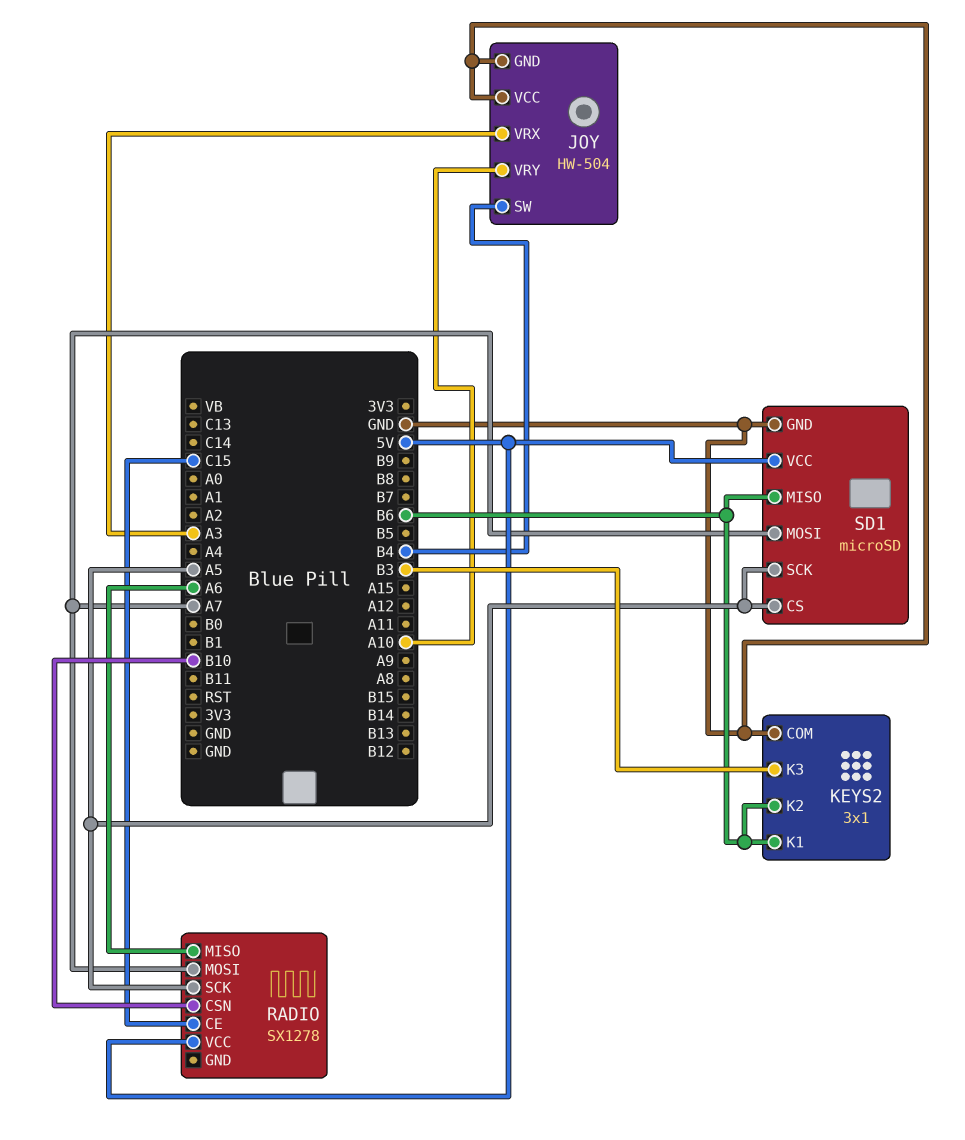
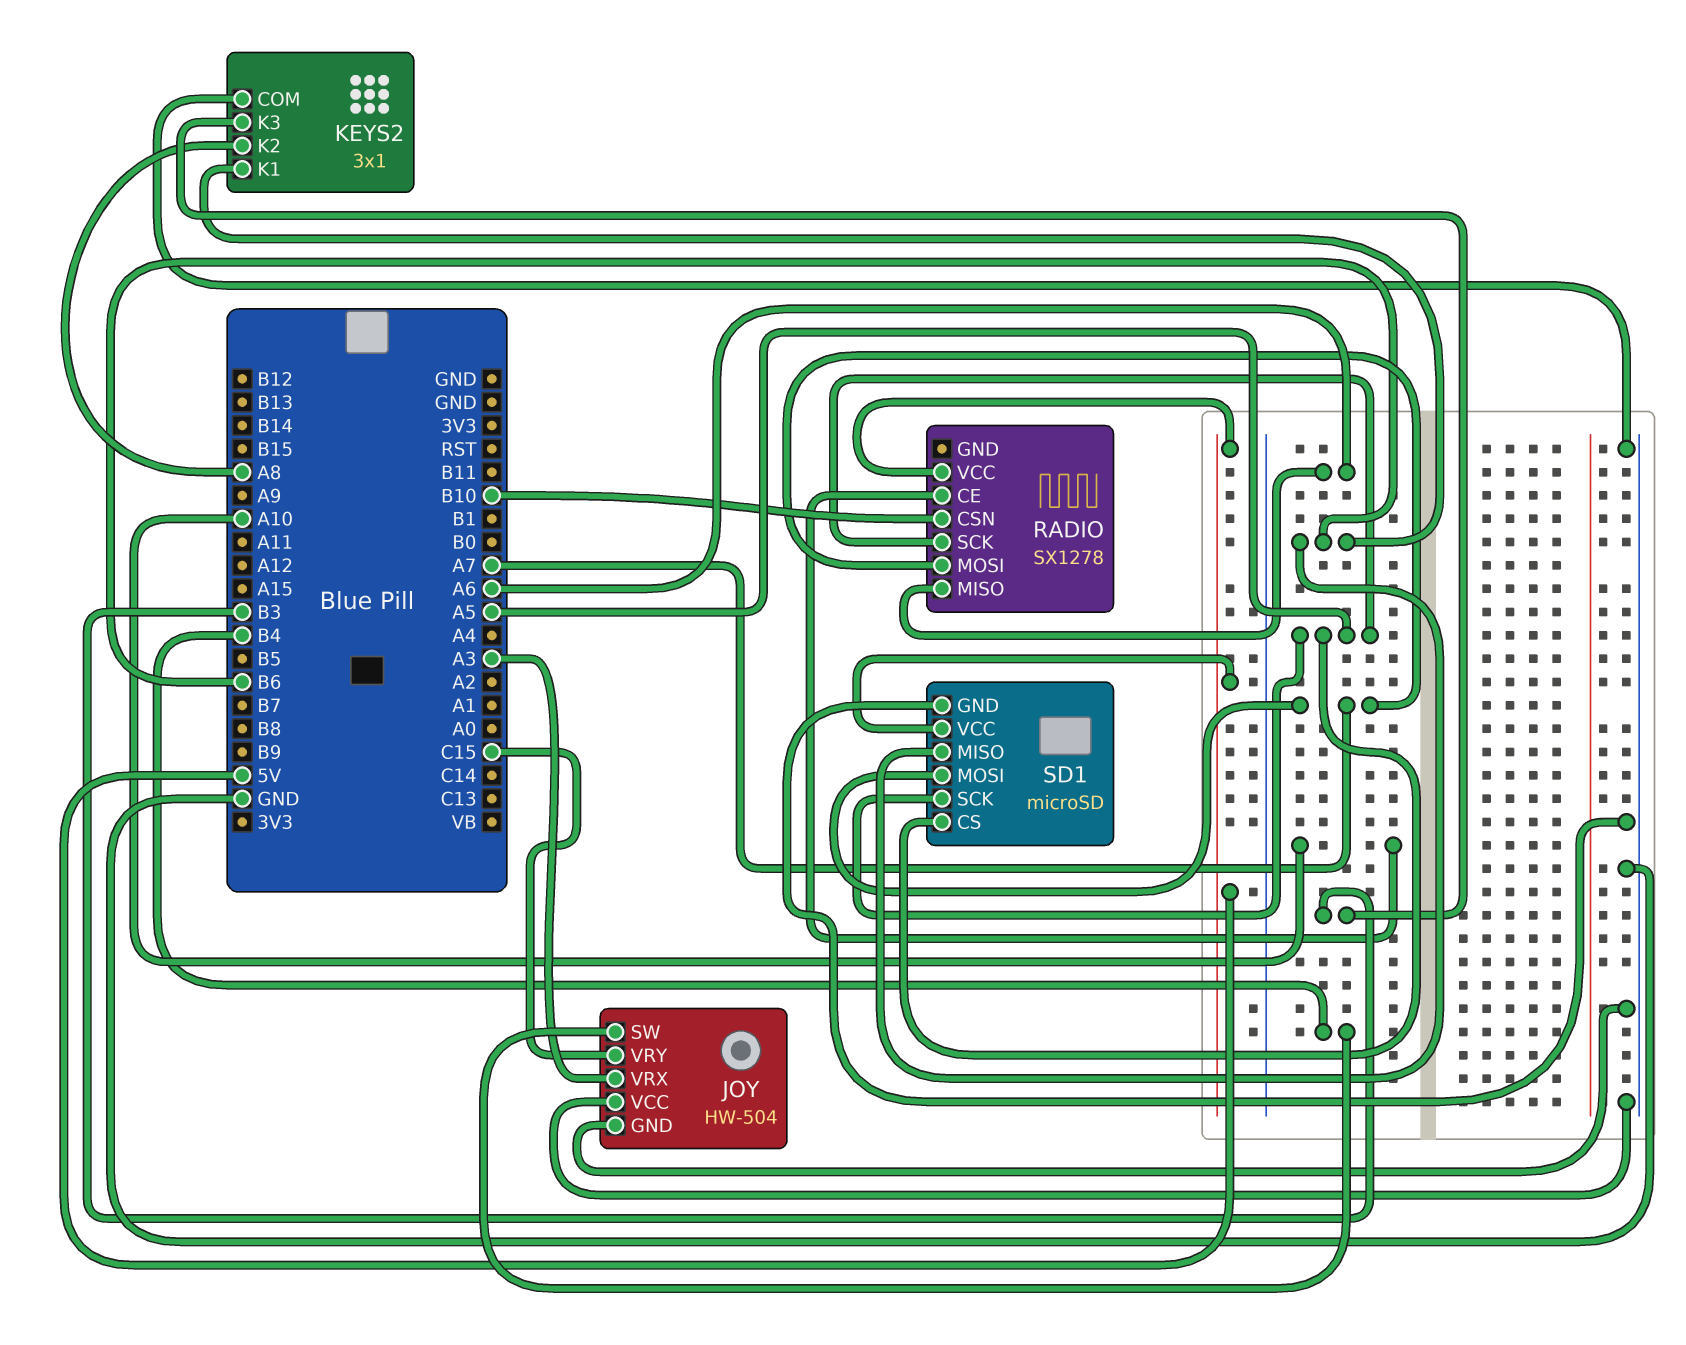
JOY pin VRY: A10 -> C15
KEYS2 pin K2: B6 -> A8
RADIO pin CE: C15 -> A10

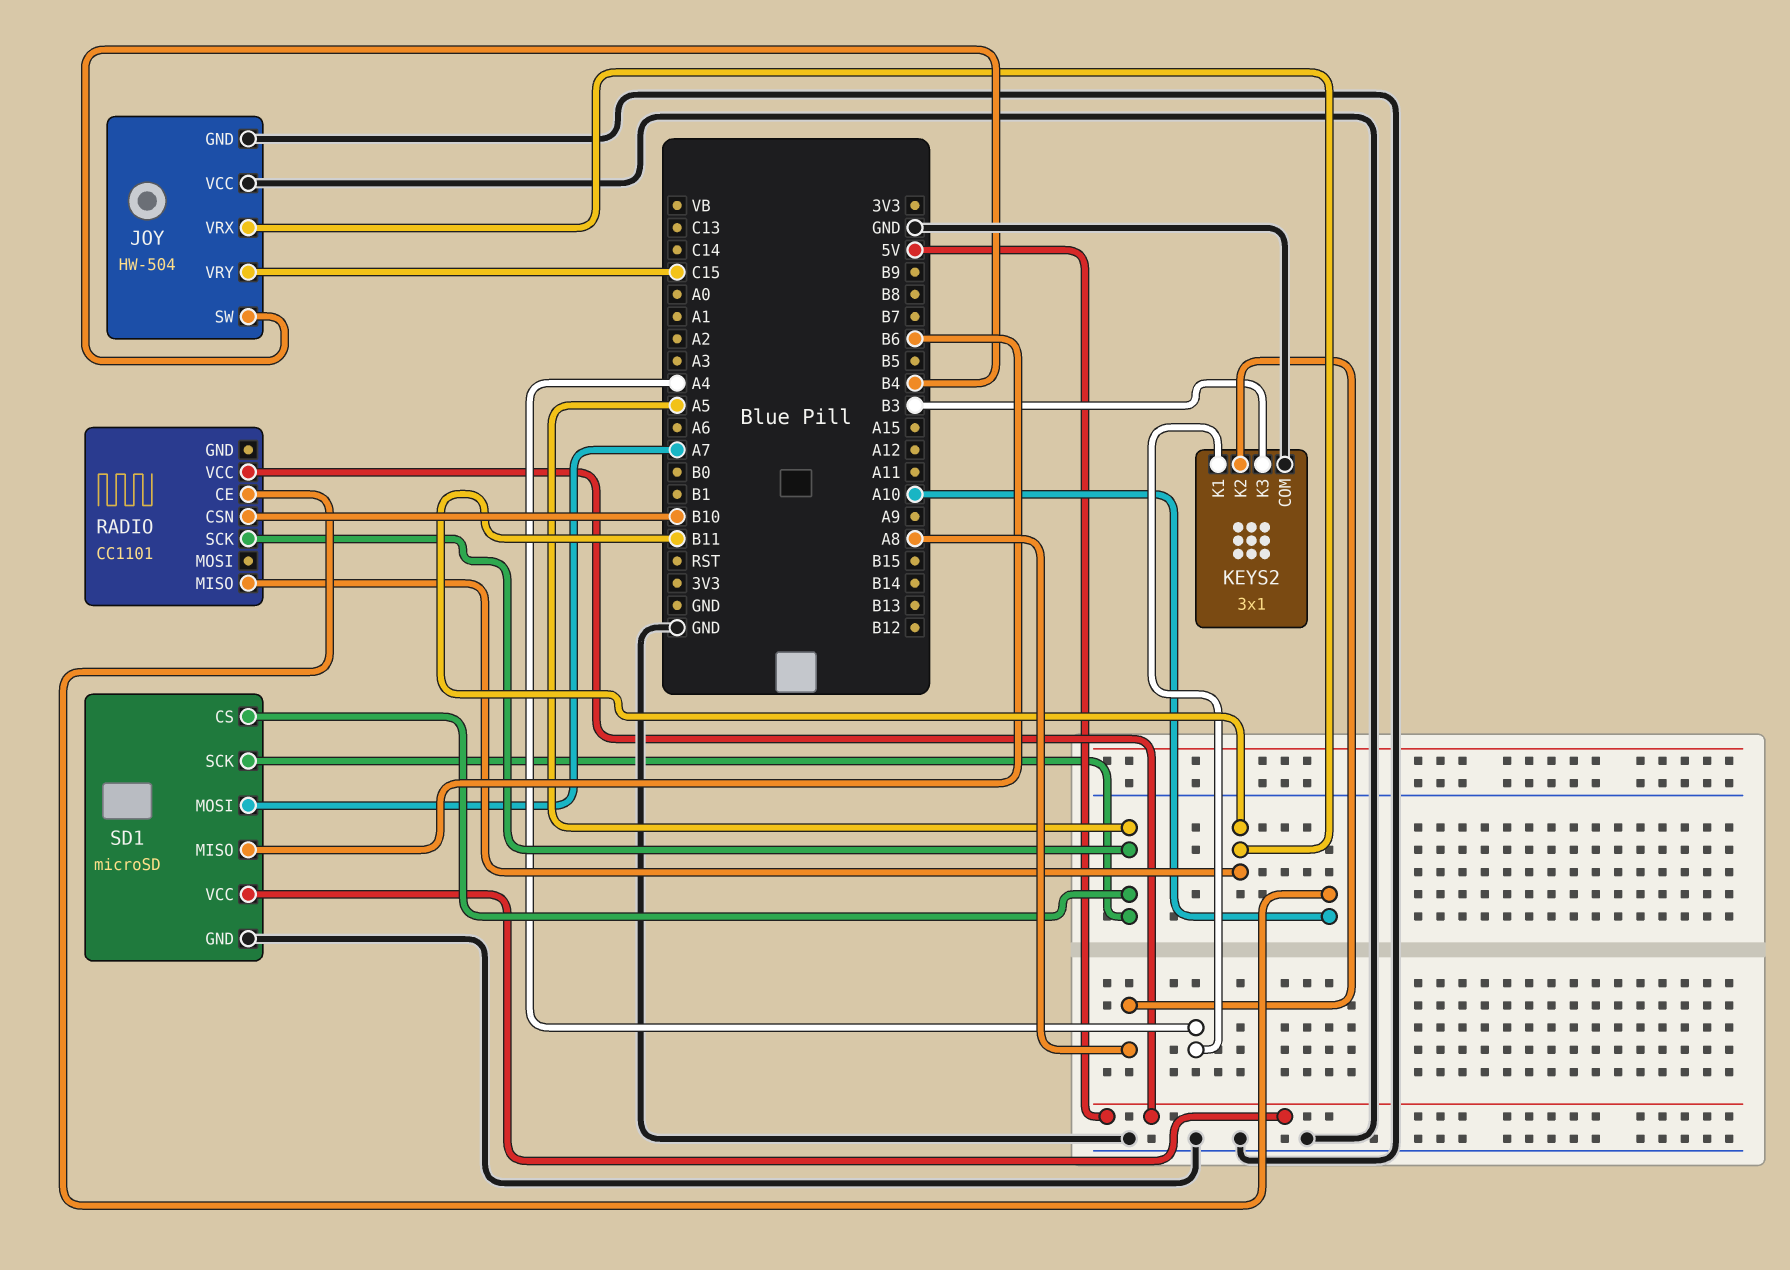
JOY pin VRX: A3 -> B11
KEYS2 pin K1: B6 -> A4
RADIO: SX1278 -> CC1101
RADIO pin MISO: A6 -> B11
RADIO pin MOSI: A7 -> none

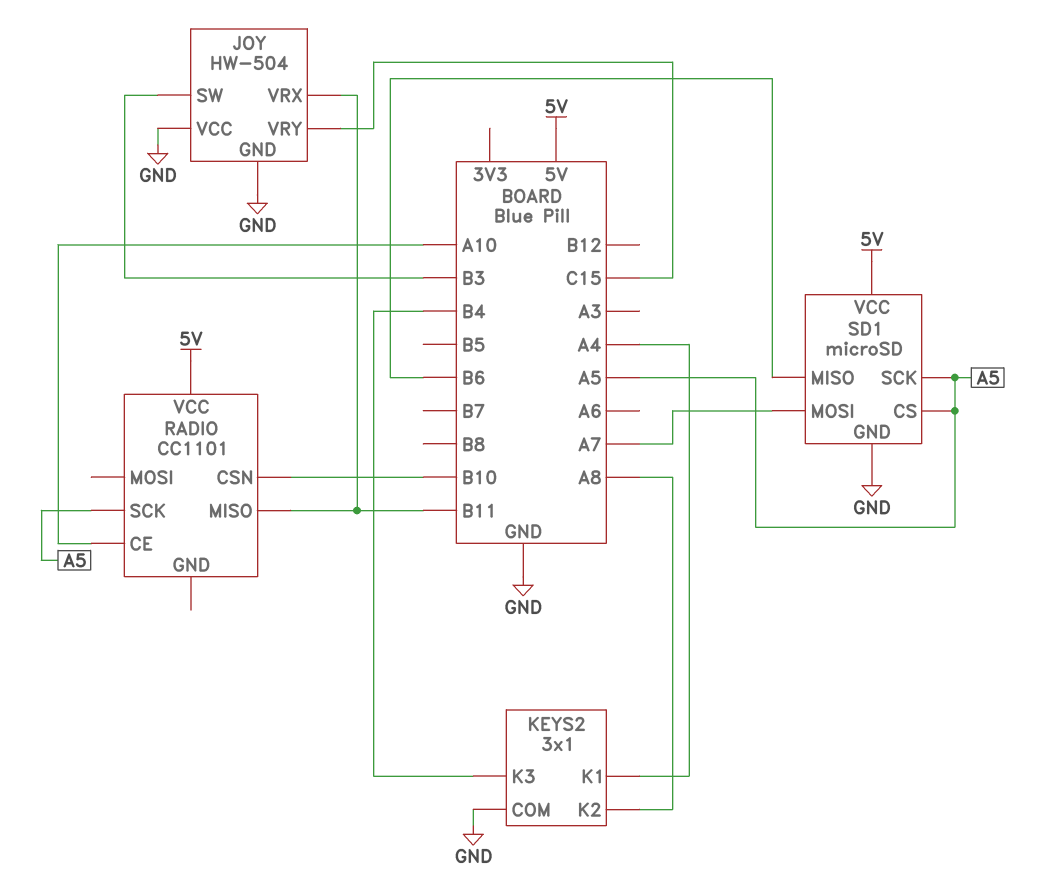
JOY pin SW: B4 -> B3
KEYS2 pin K3: B3 -> B4

